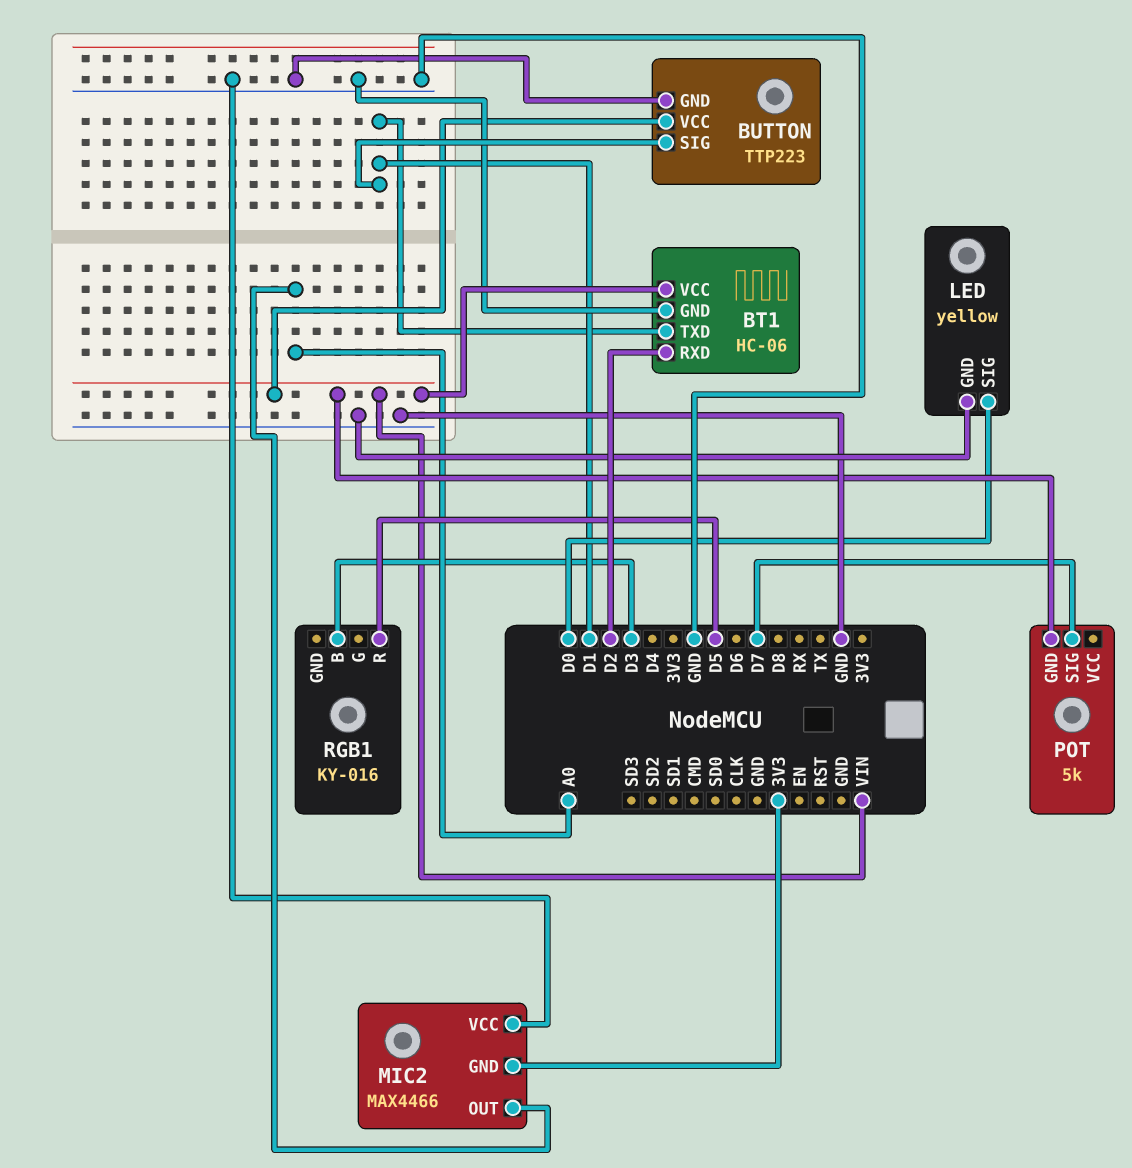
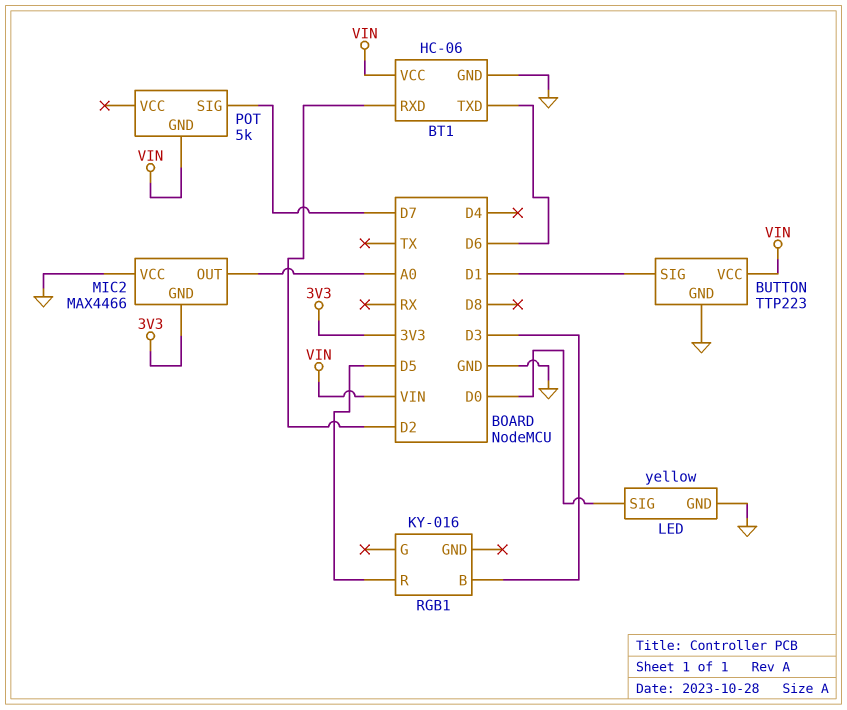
BT1 pin TXD: D1 -> D6

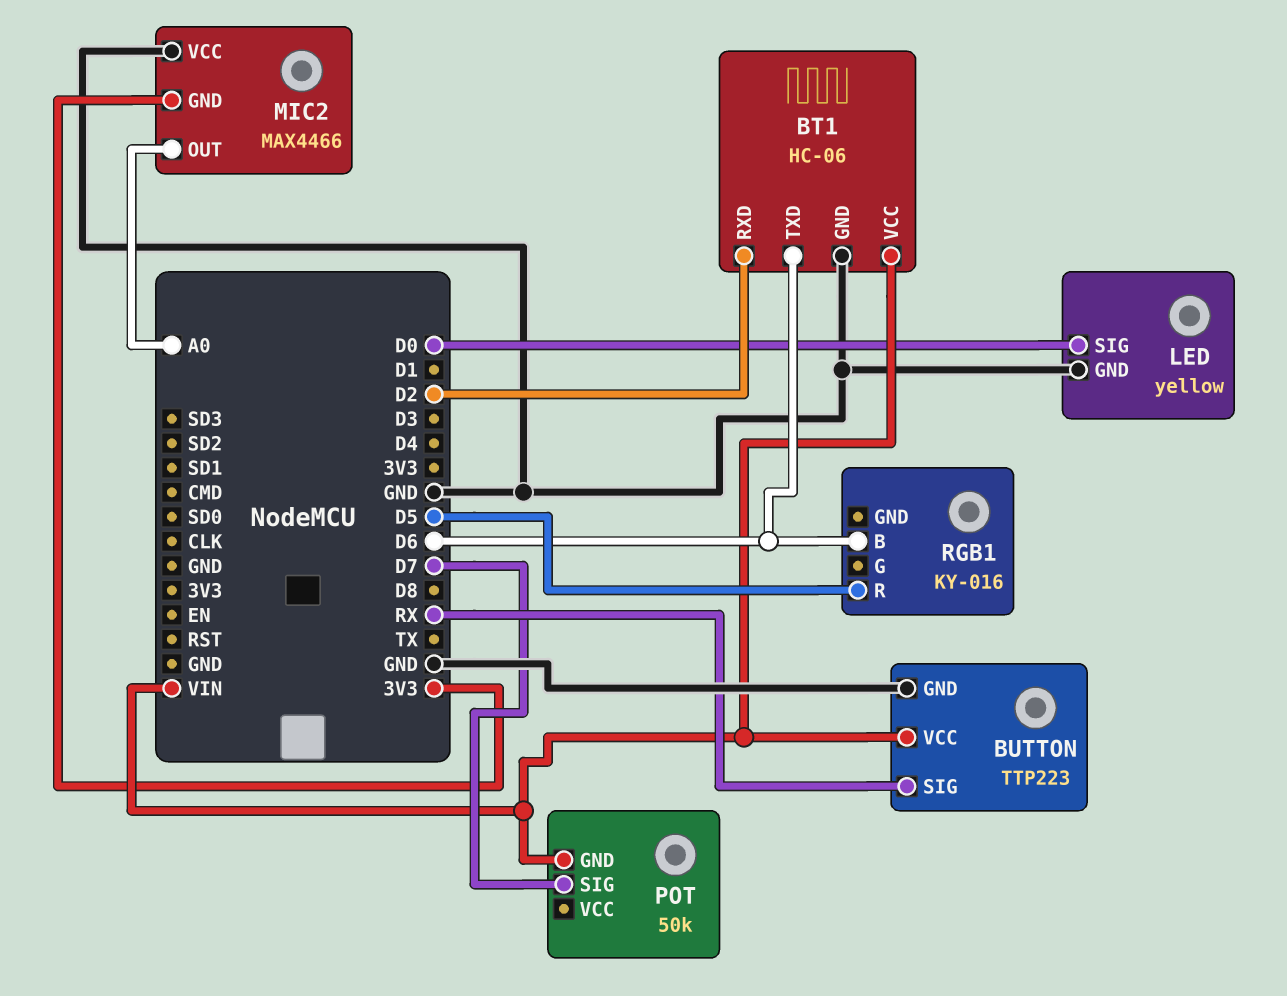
BUTTON pin SIG: D1 -> RX
POT: 5k -> 50k
RGB1 pin B: D3 -> D6

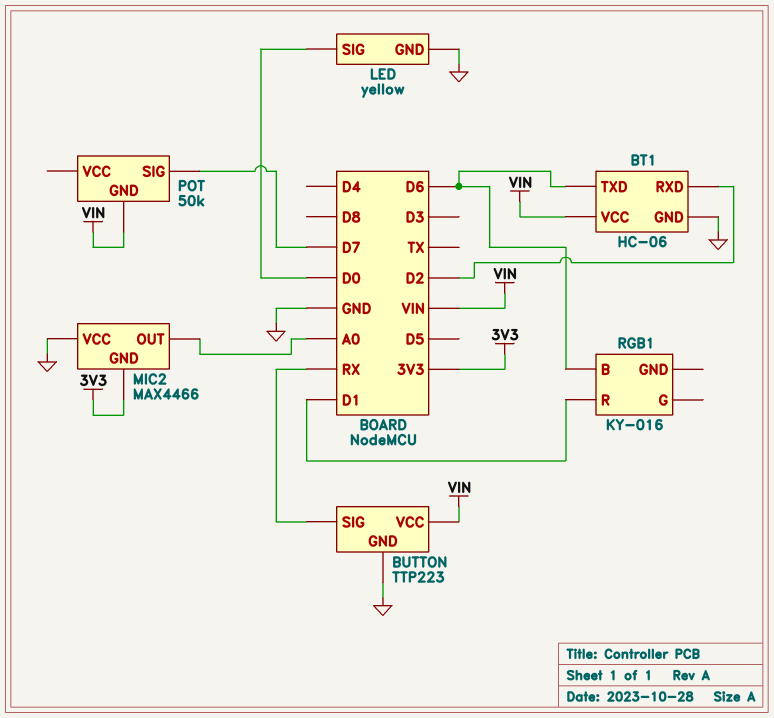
RGB1 pin R: D5 -> D1

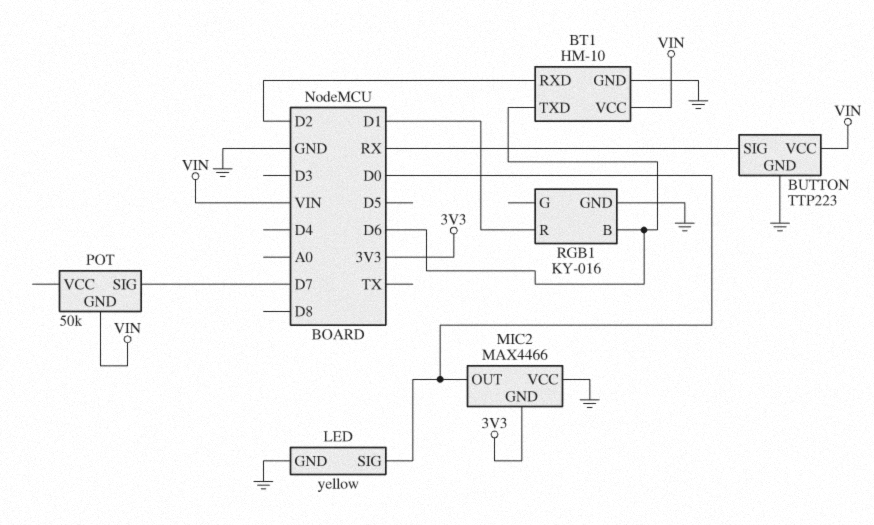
BT1: HC-06 -> HM-10
MIC2 pin OUT: A0 -> D0
RGB1 pin GND: none -> GND

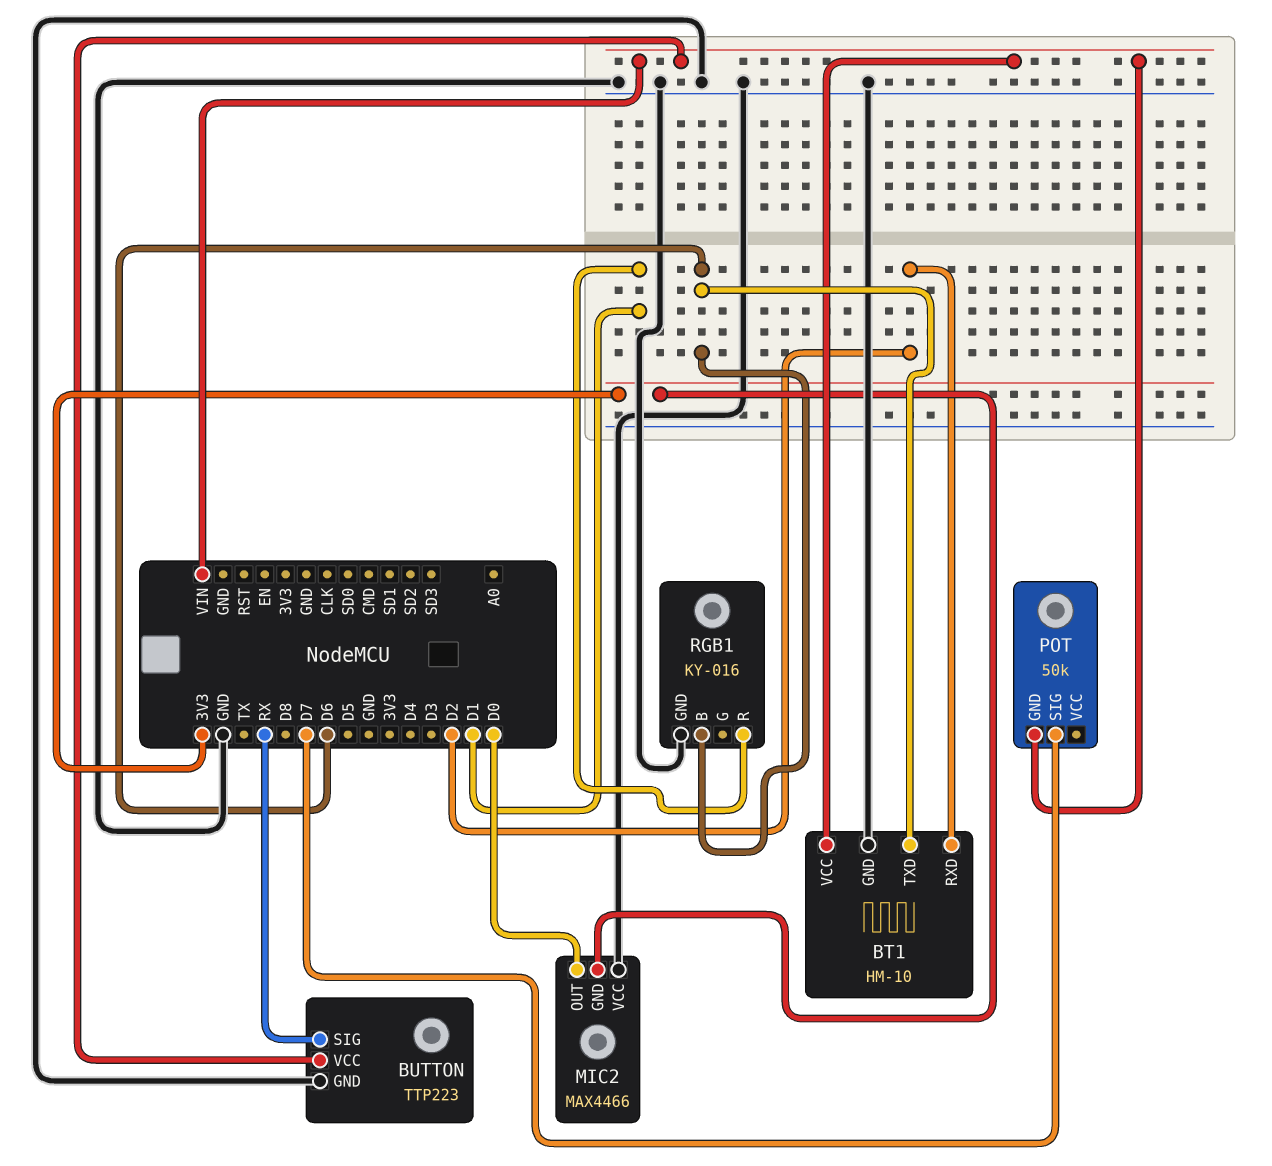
LED: yellow -> none
LED pin GND: GND -> none
LED pin SIG: D0 -> none

